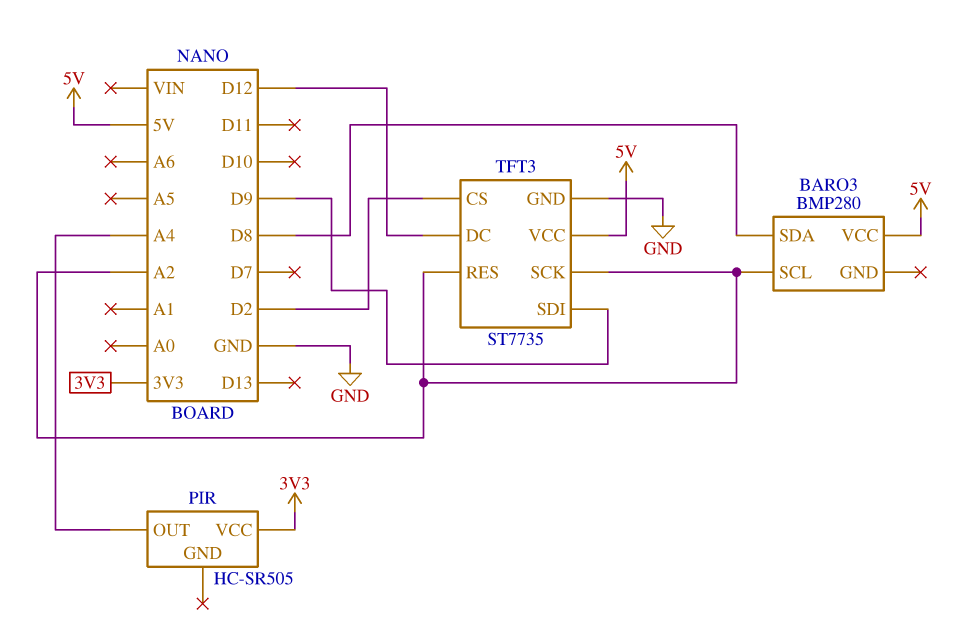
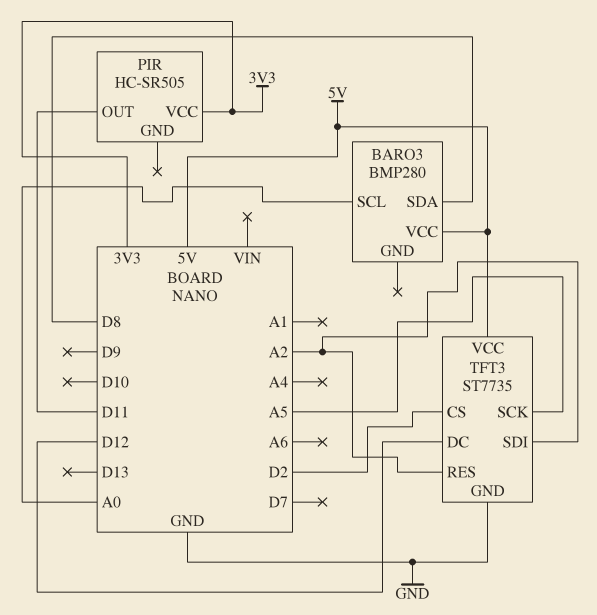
BARO3 pin SCL: A2 -> A0
PIR pin OUT: A4 -> D11
TFT3 pin SCK: A2 -> A5
TFT3 pin SDI: D9 -> A2

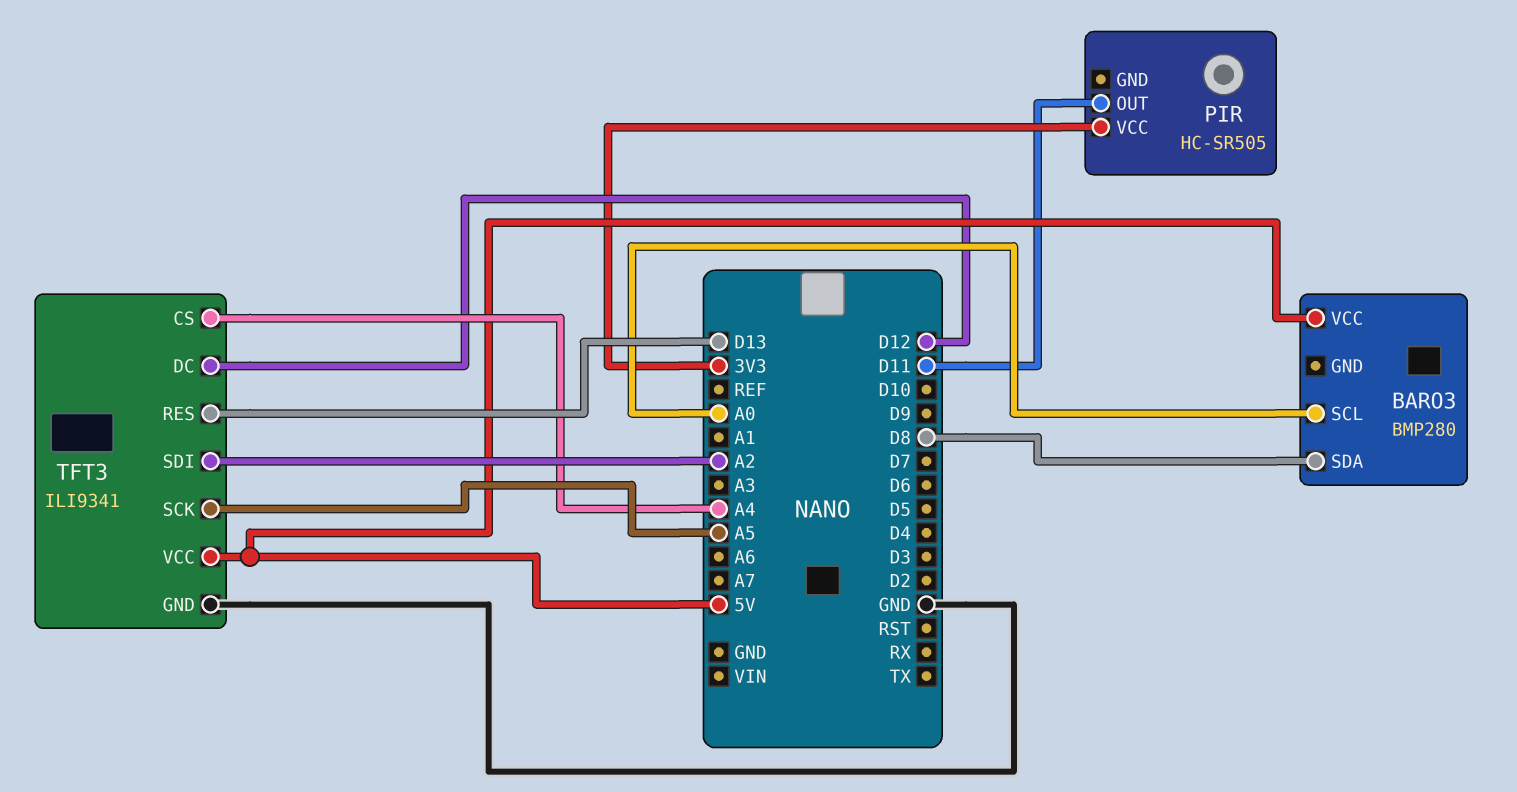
TFT3: ST7735 -> ILI9341
TFT3 pin CS: D2 -> A4
TFT3 pin RES: A2 -> D13

